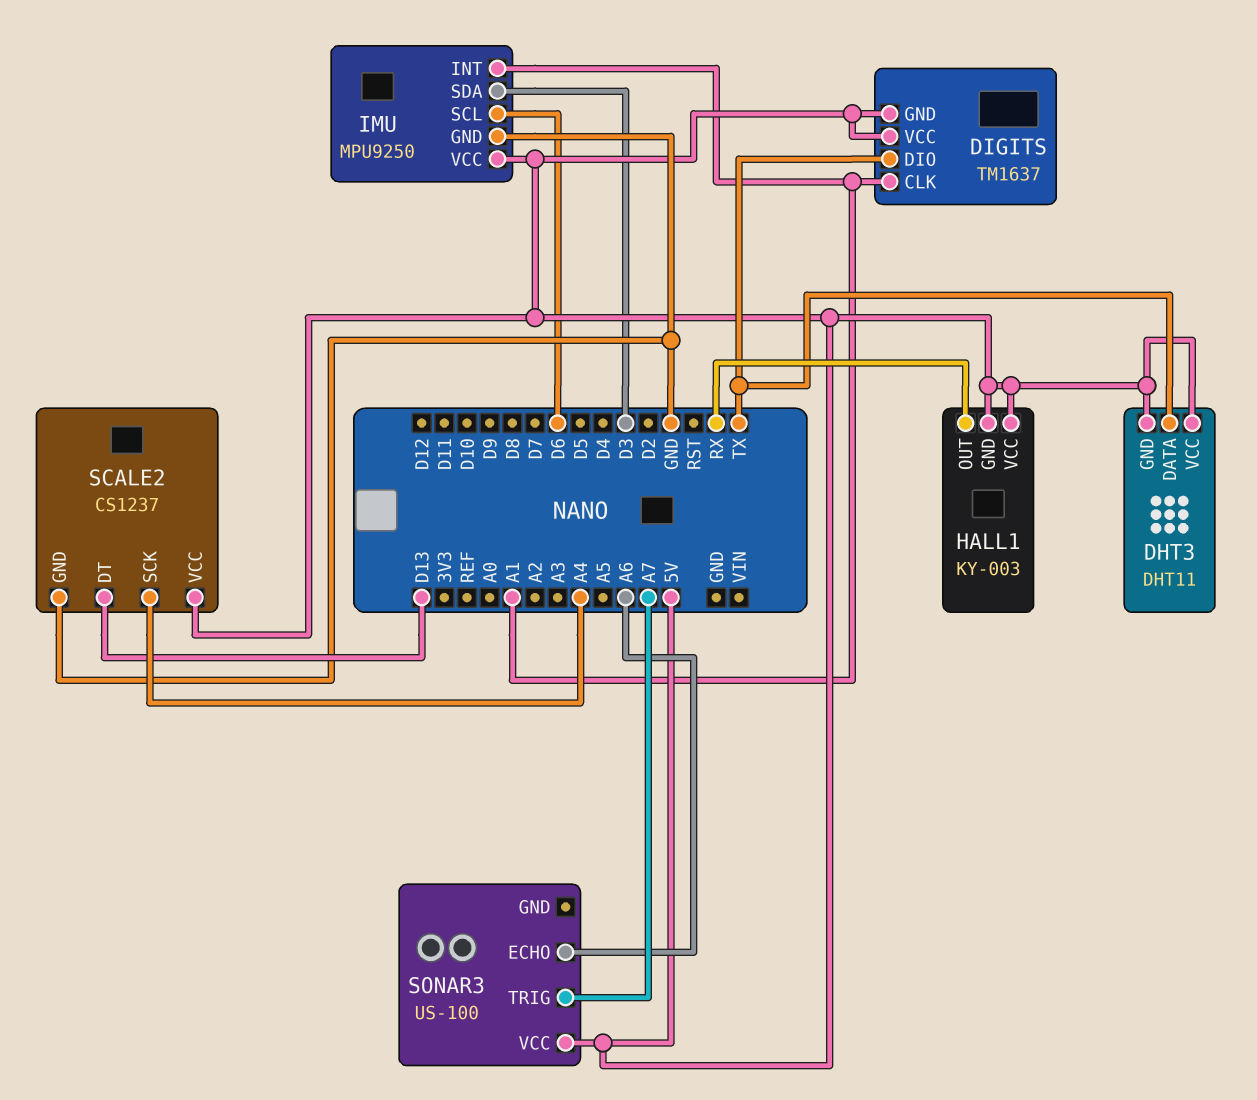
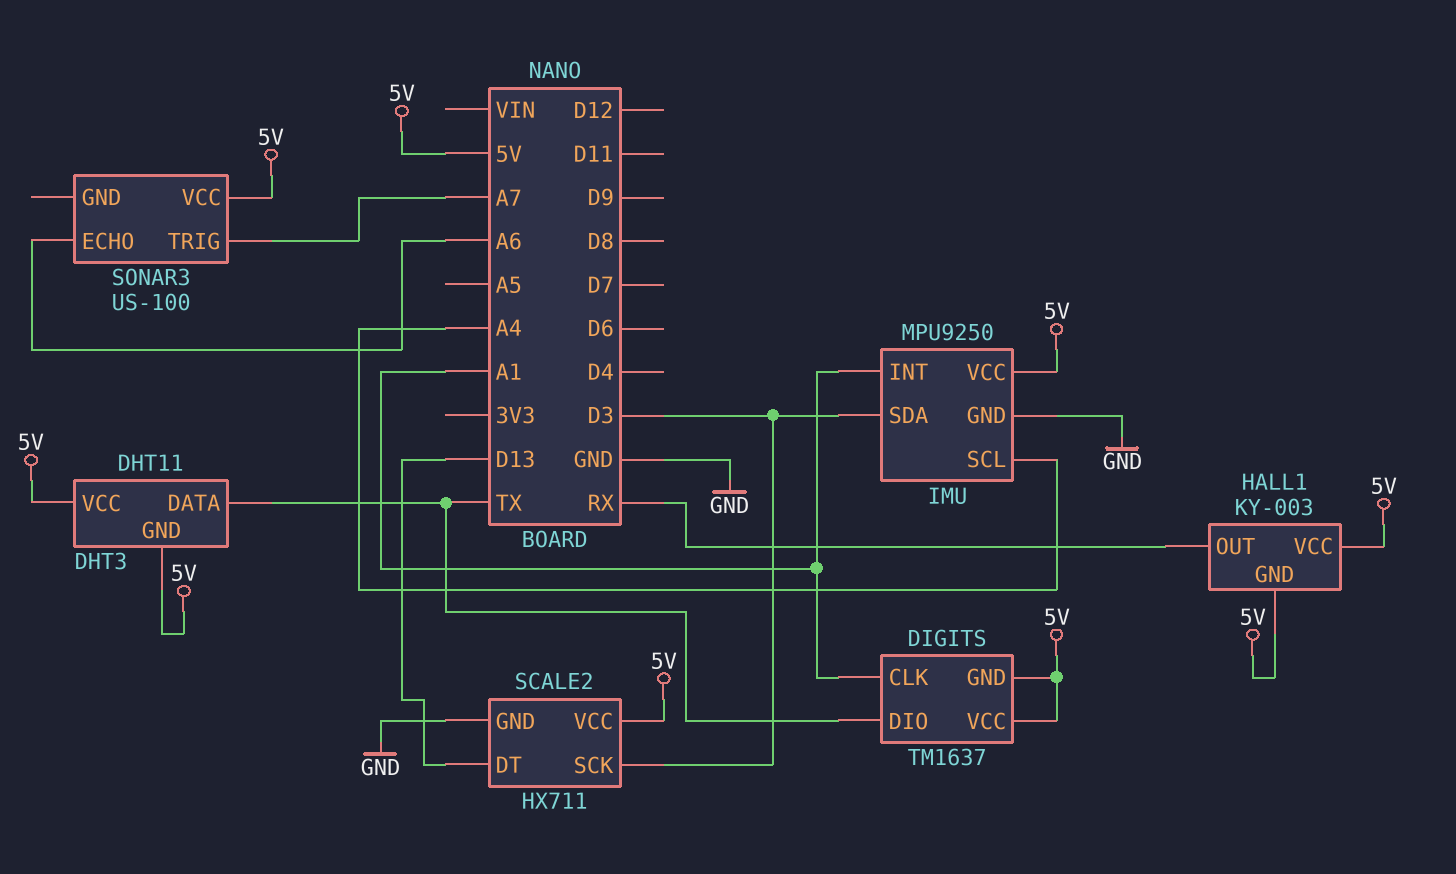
IMU pin SCL: D6 -> A4
SCALE2: CS1237 -> HX711
SCALE2 pin SCK: A4 -> D3

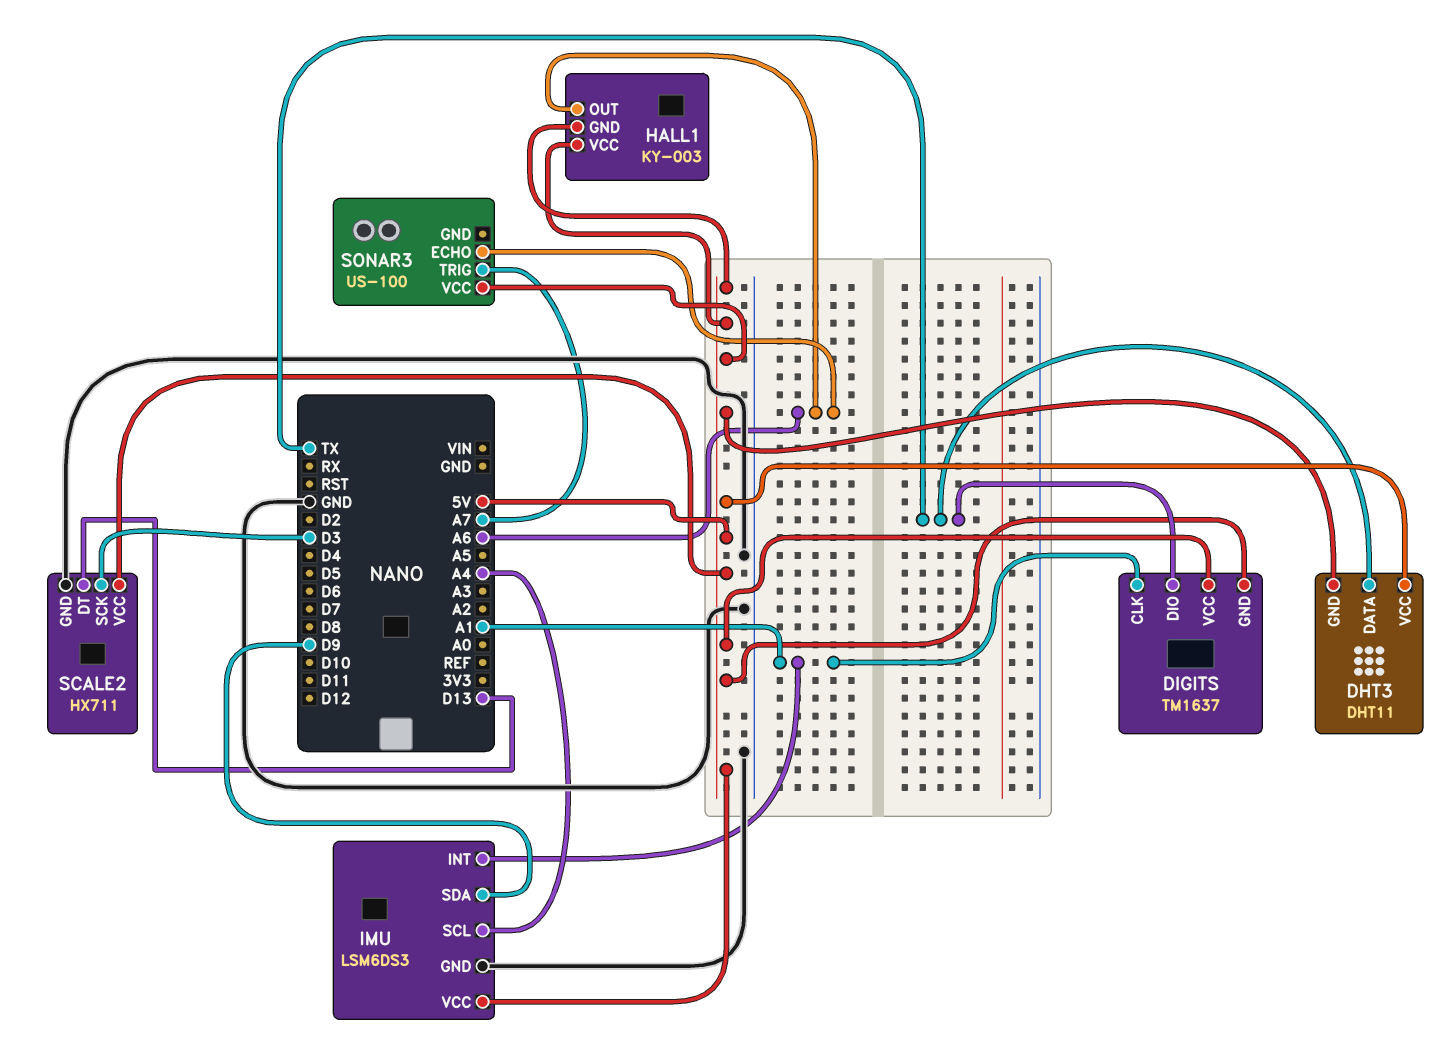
HALL1 pin OUT: RX -> A6
IMU: MPU9250 -> LSM6DS3
IMU pin SDA: D3 -> D9

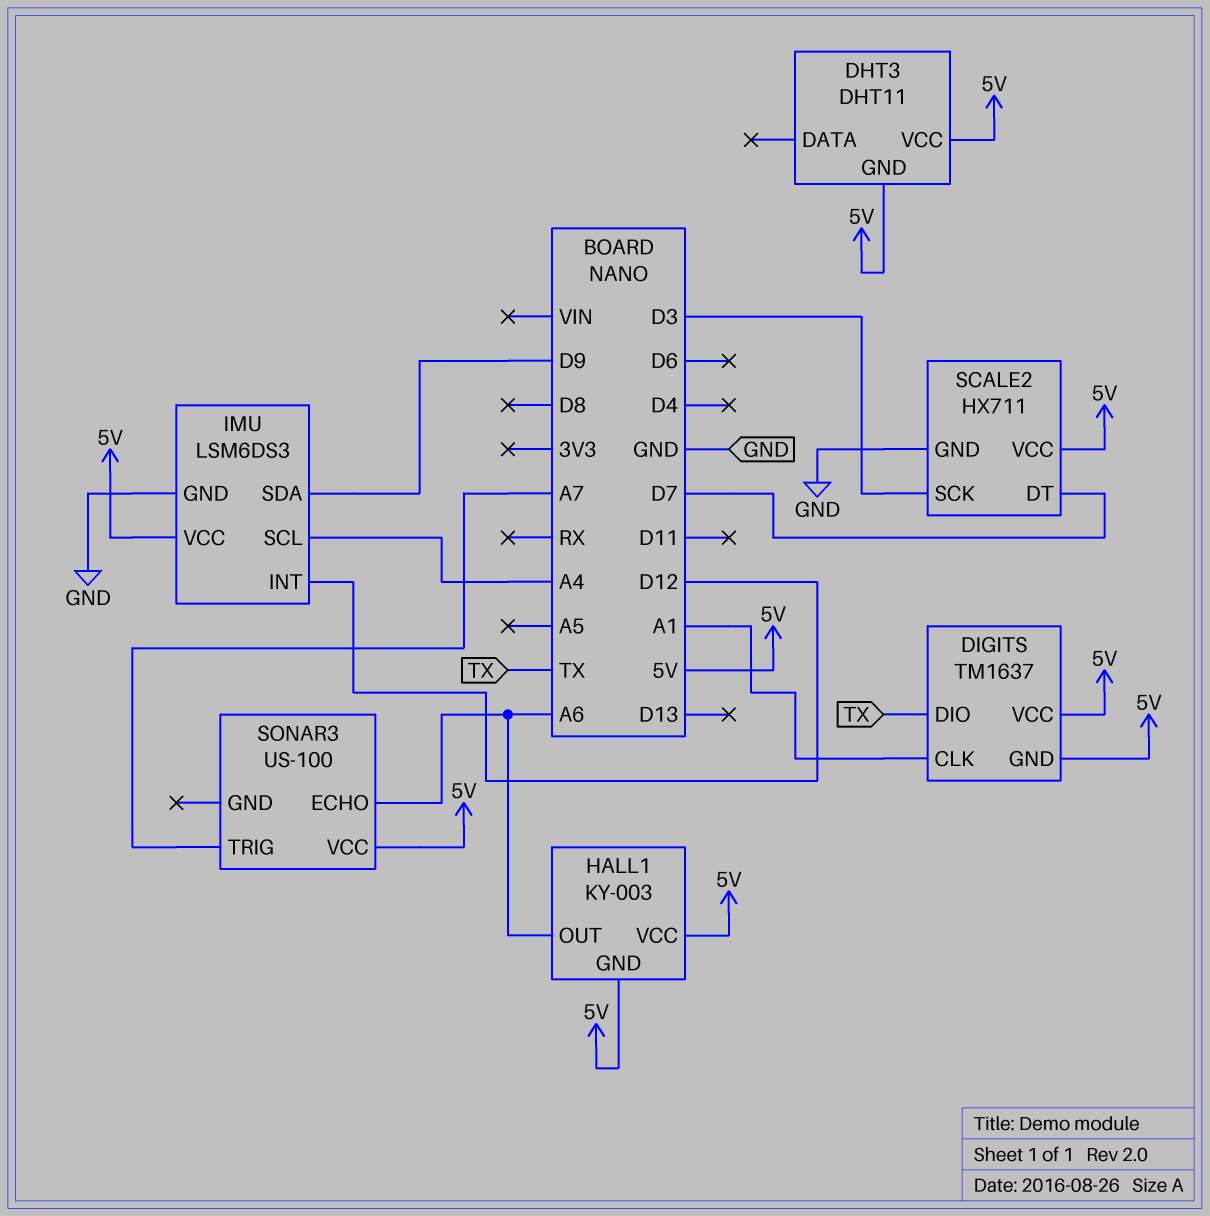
DHT3 pin DATA: TX -> none
IMU pin INT: A1 -> D12
SCALE2 pin DT: D13 -> D7

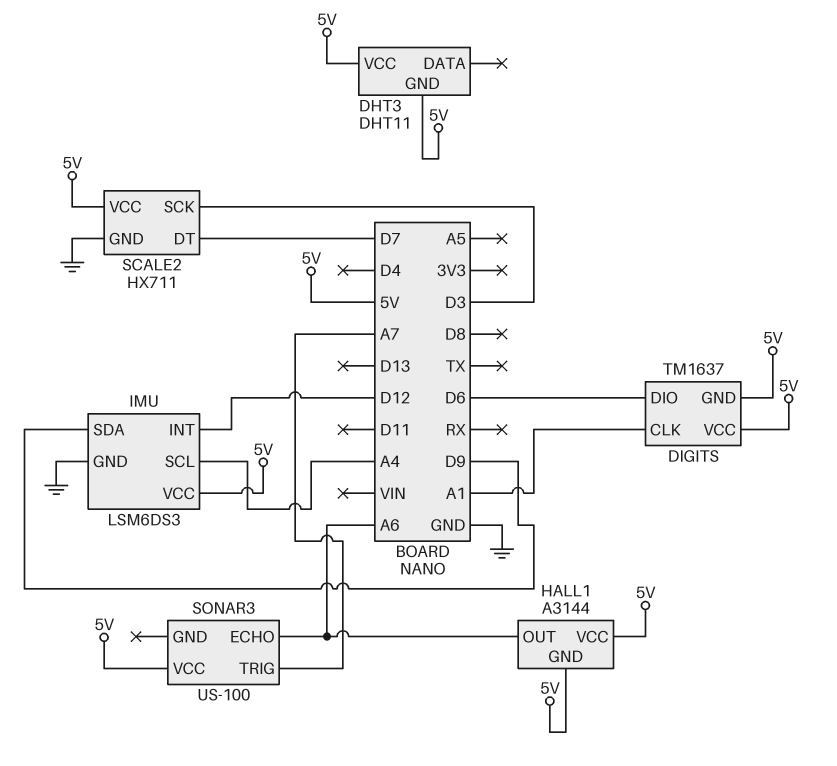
DIGITS pin DIO: TX -> D6
HALL1: KY-003 -> A3144

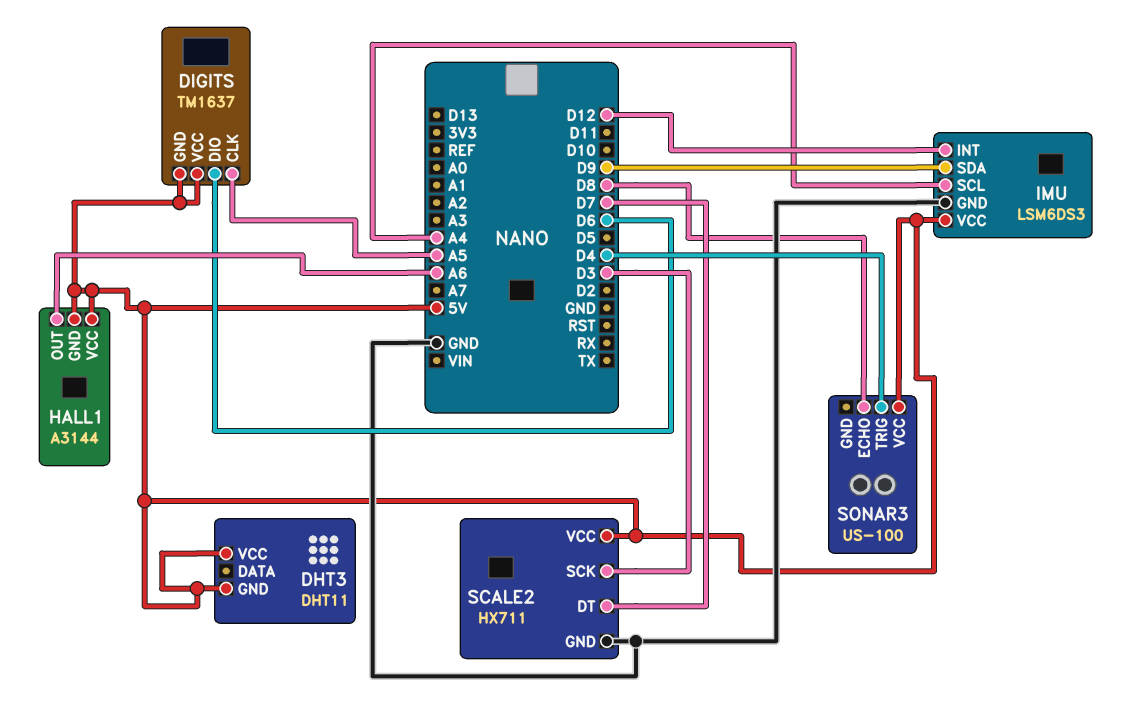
DIGITS pin CLK: A1 -> A5
SONAR3 pin ECHO: A6 -> D8
SONAR3 pin TRIG: A7 -> D4

